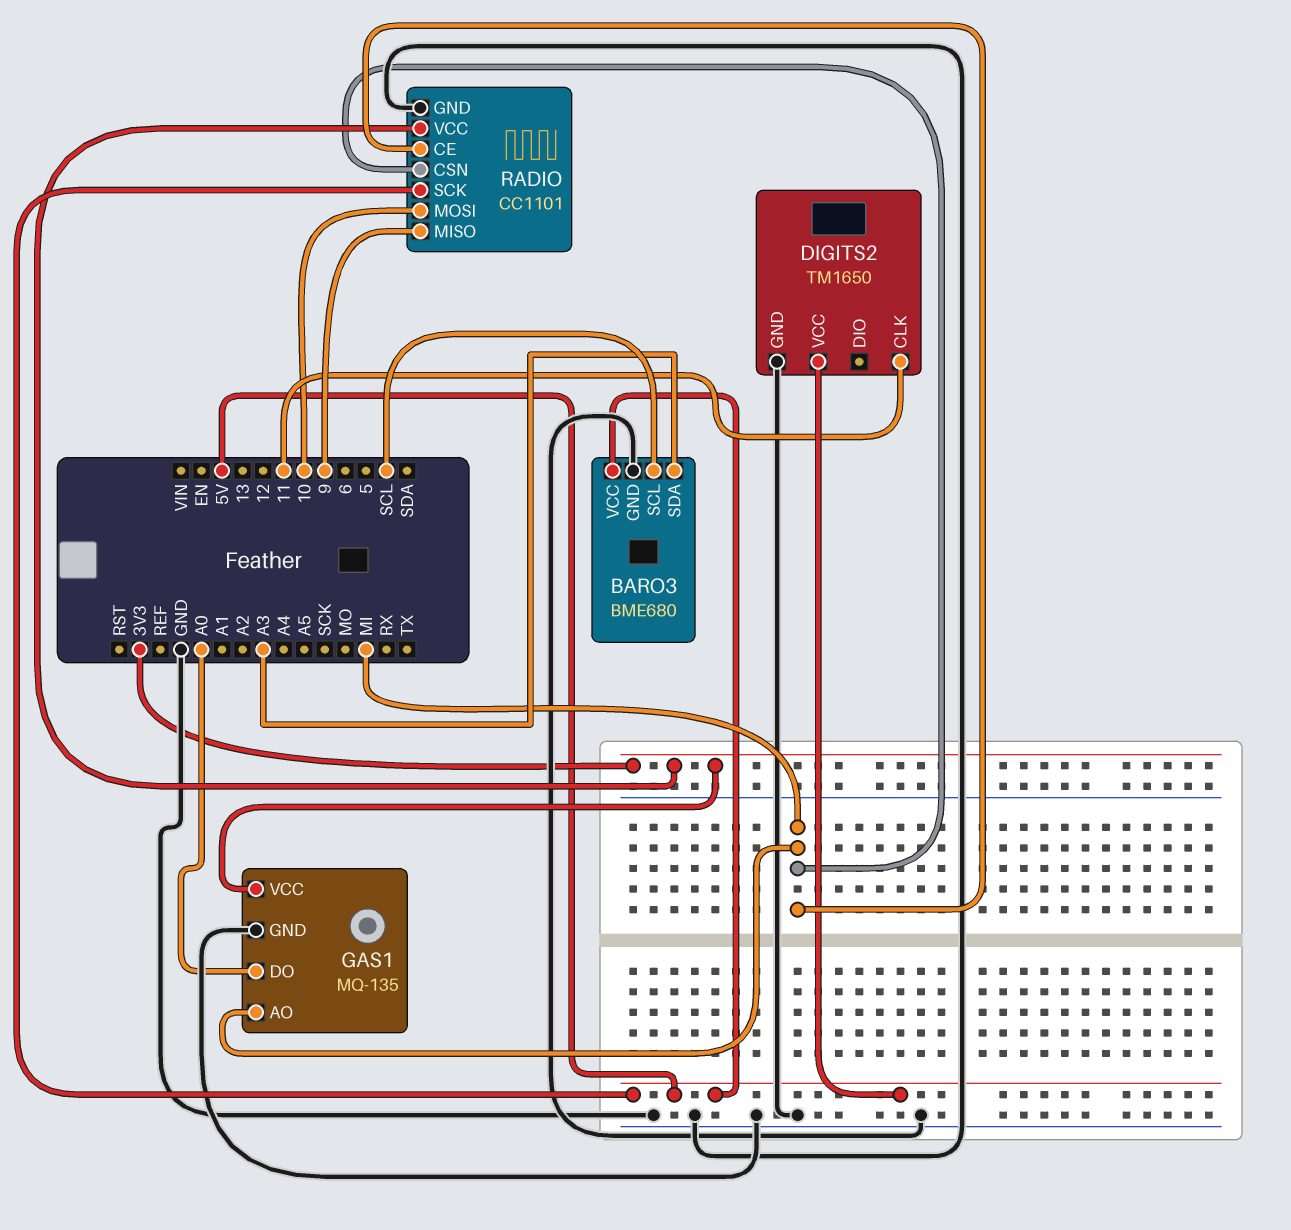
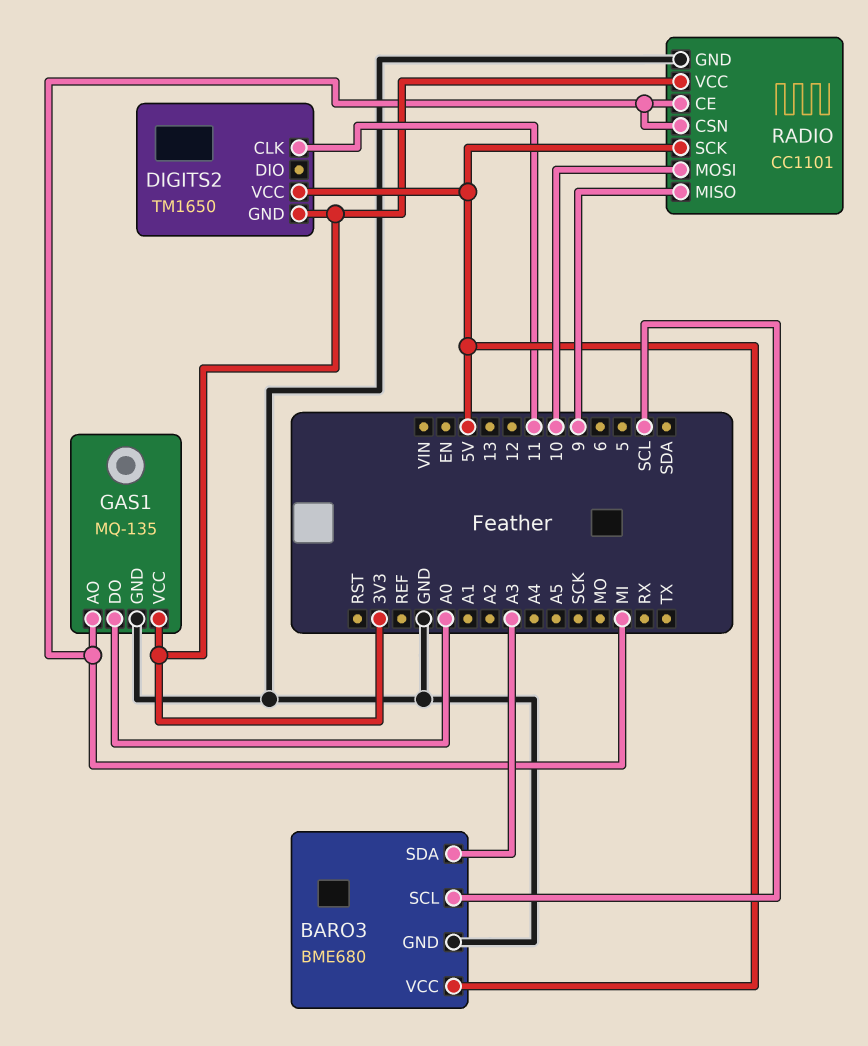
DIGITS2 pin GND: GND -> 3V3

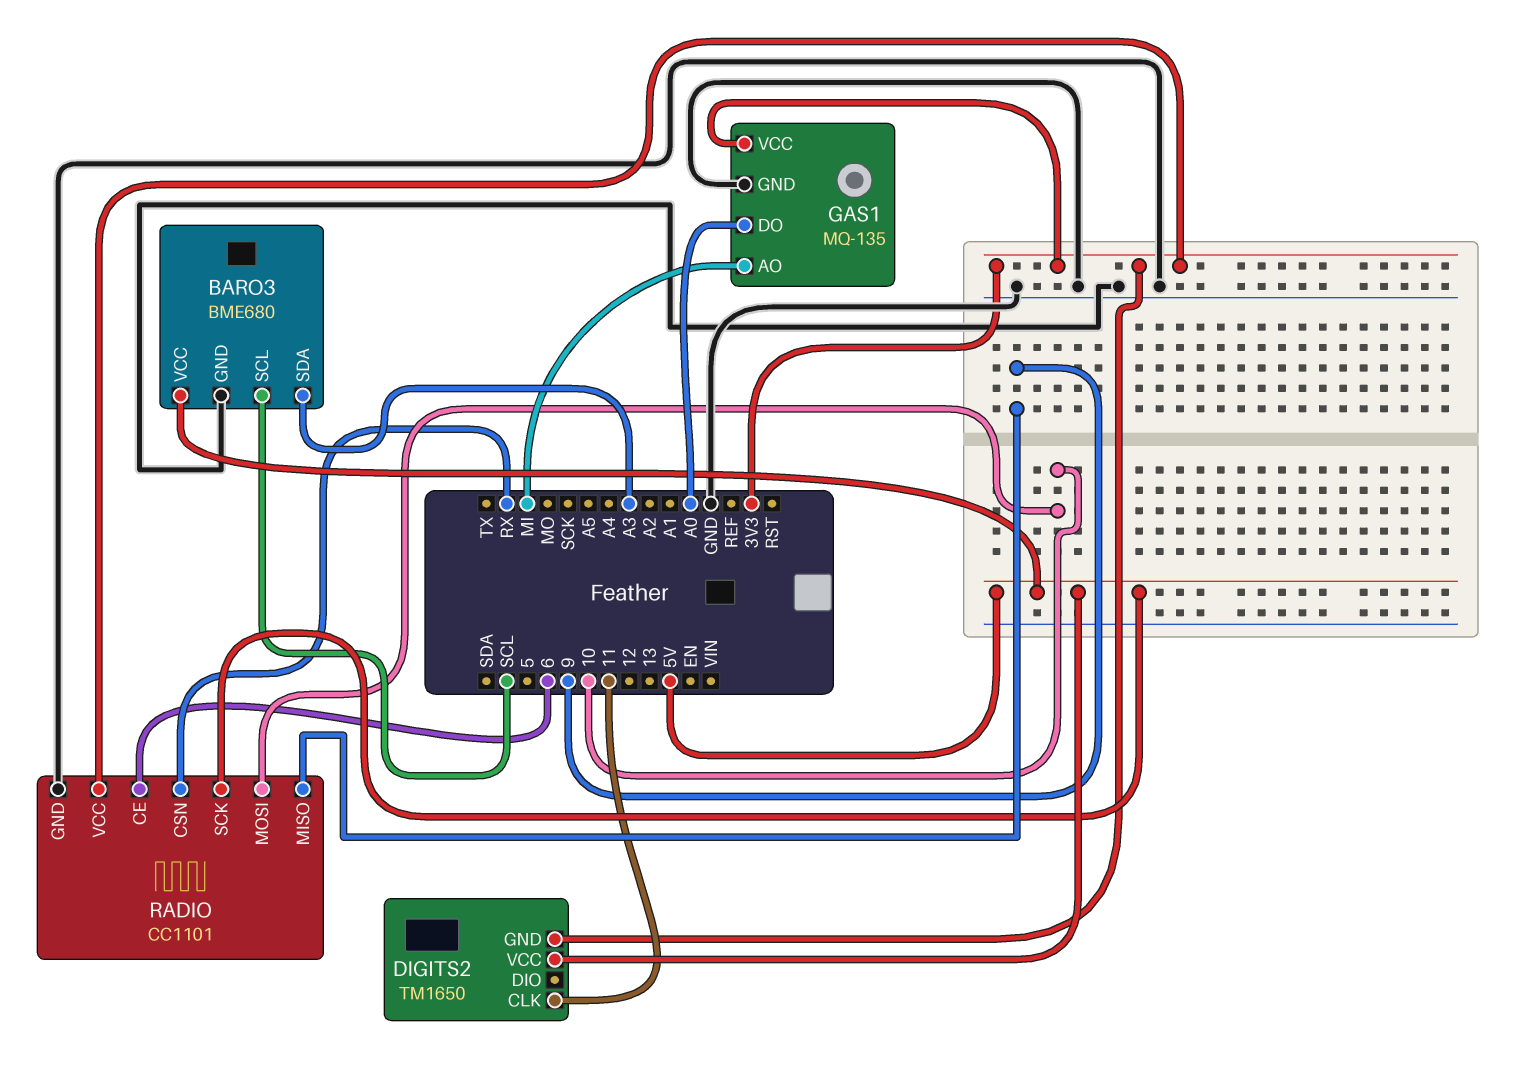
RADIO pin CE: MI -> 6
RADIO pin CSN: MI -> RX

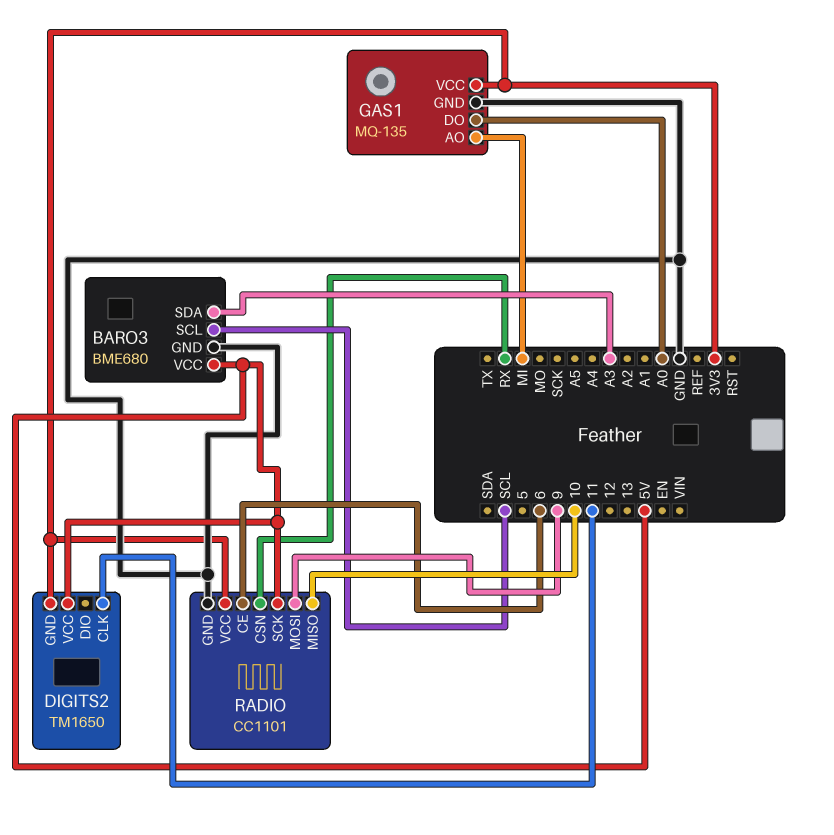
RADIO pin MISO: 9 -> 10
RADIO pin MOSI: 10 -> 9

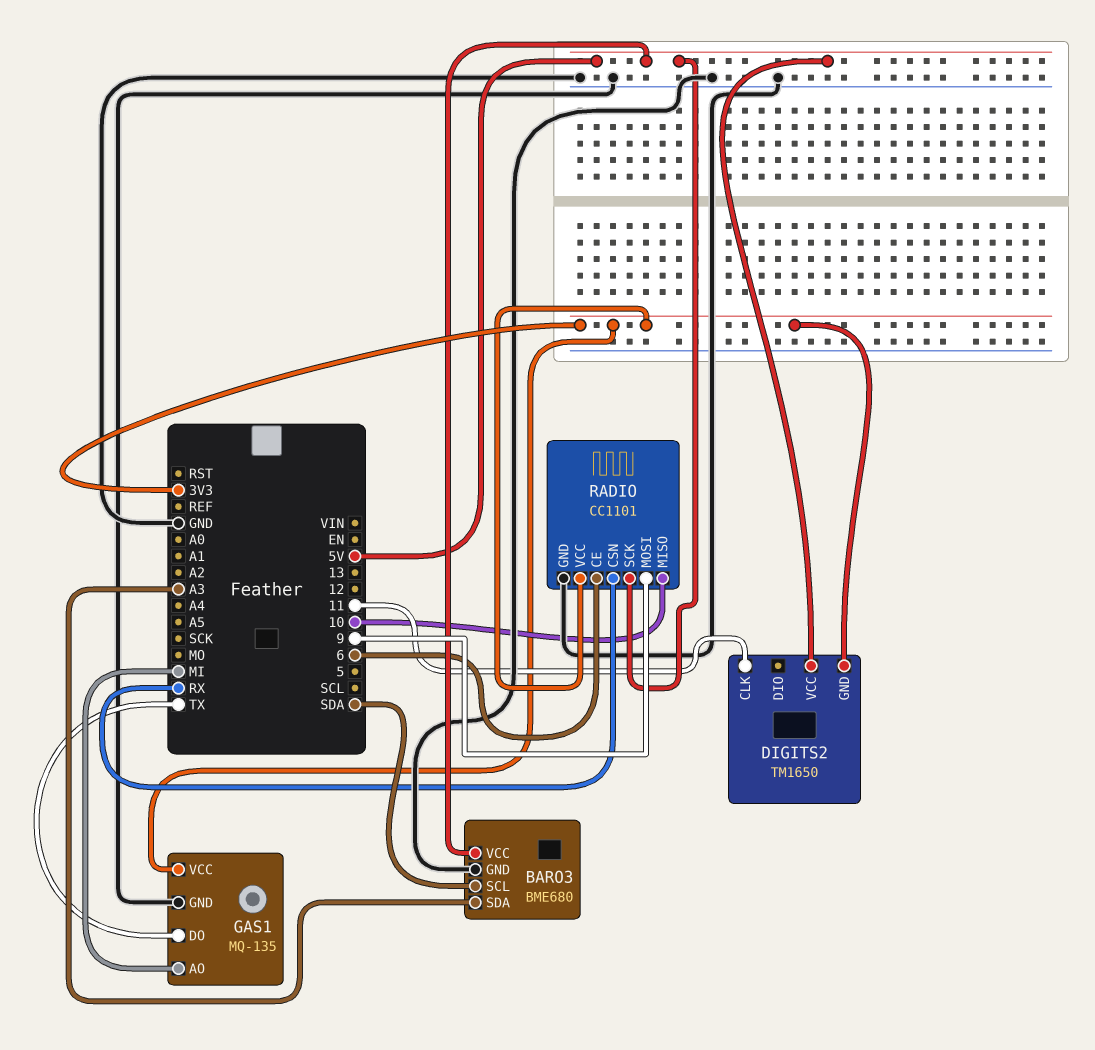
BARO3 pin SCL: SCL -> SDA
GAS1 pin DO: A0 -> TX

